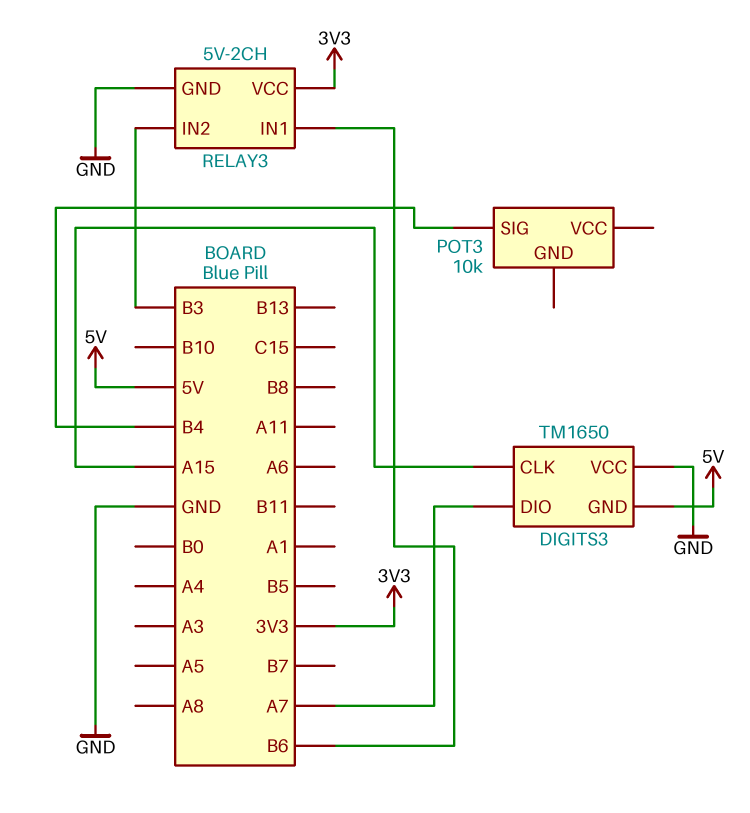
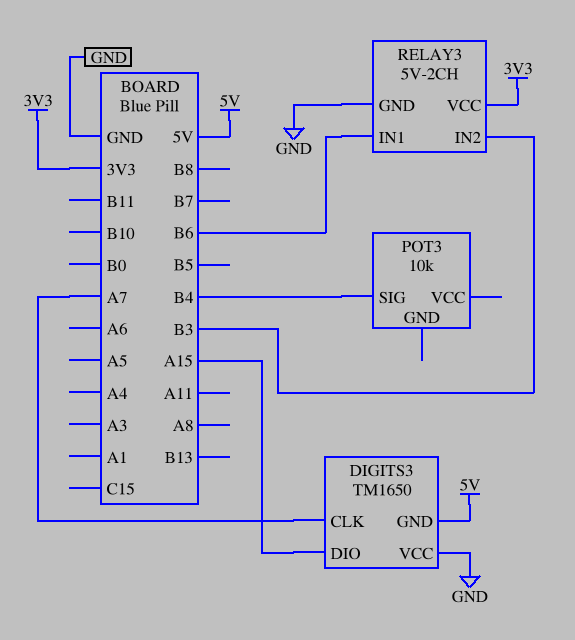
DIGITS3 pin CLK: A15 -> A7
DIGITS3 pin DIO: A7 -> A15

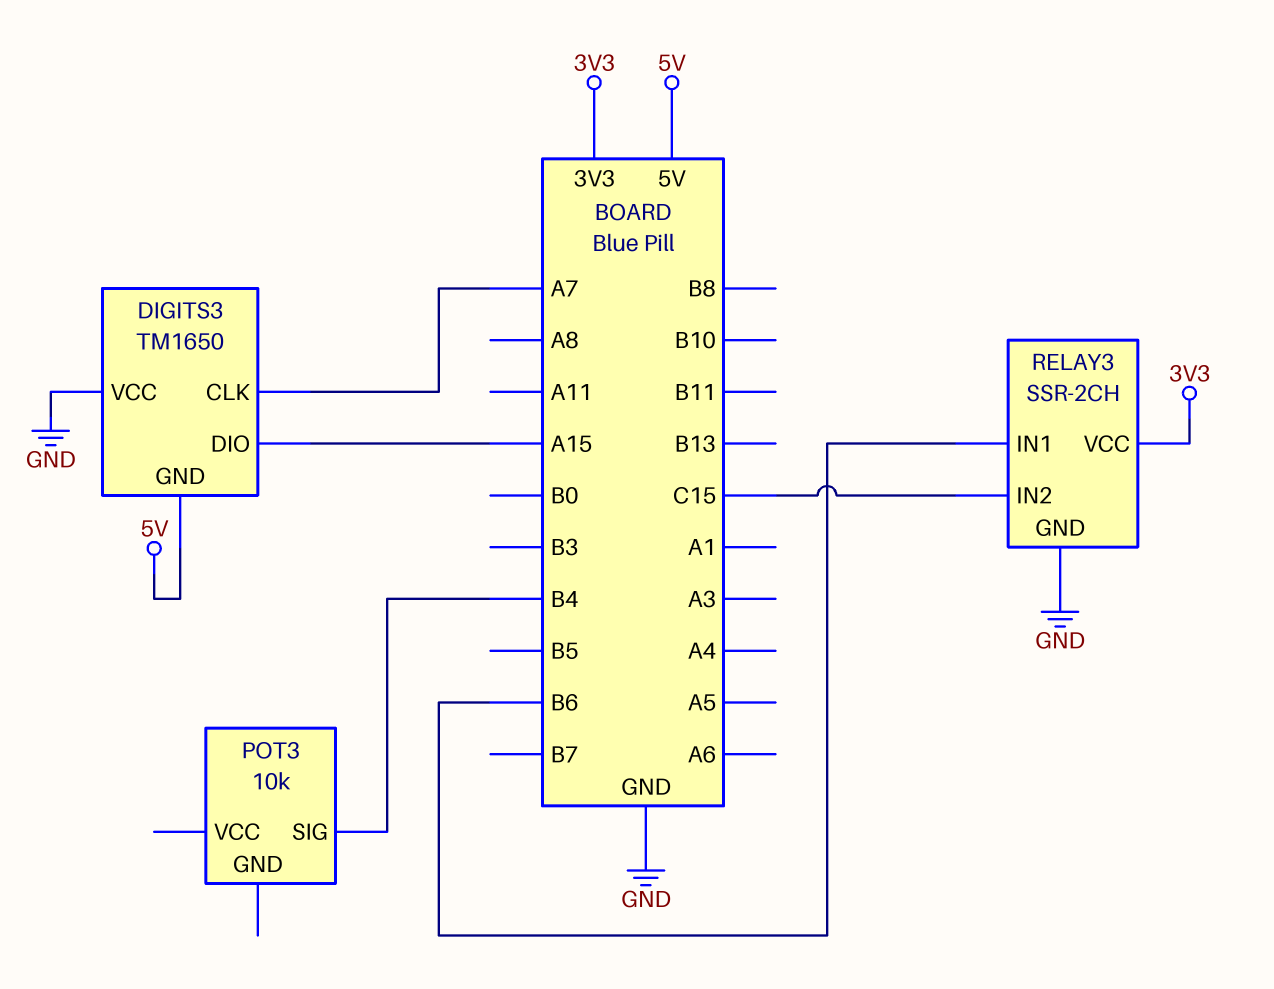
RELAY3: 5V-2CH -> SSR-2CH
RELAY3 pin IN2: B3 -> C15

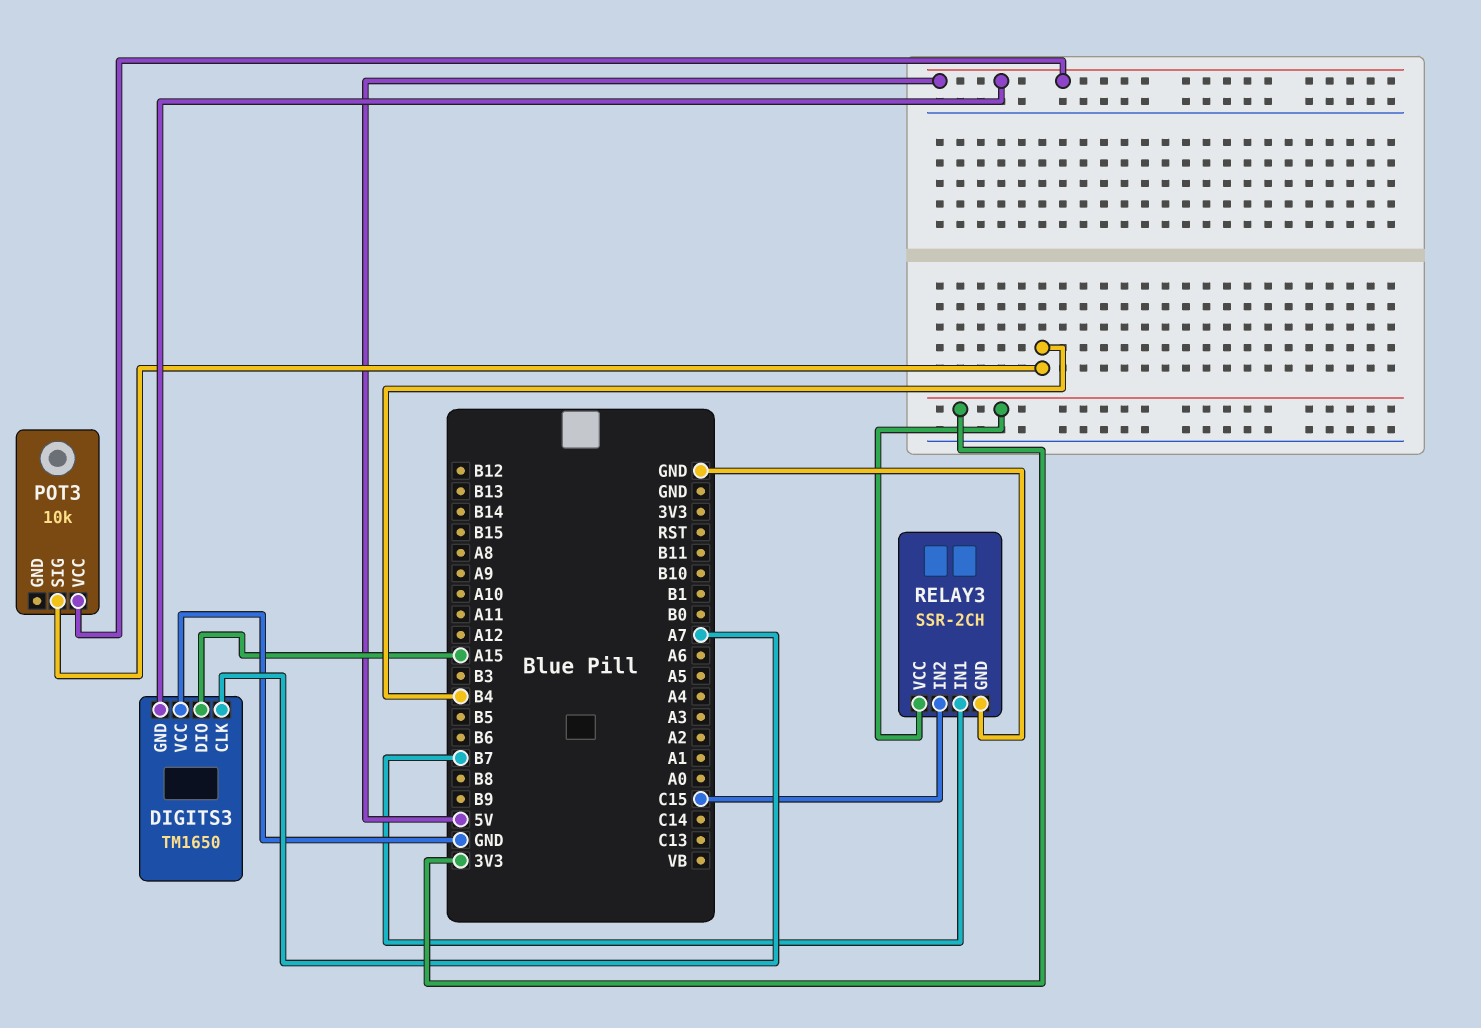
POT3 pin VCC: none -> 5V
RELAY3 pin IN1: B6 -> B7

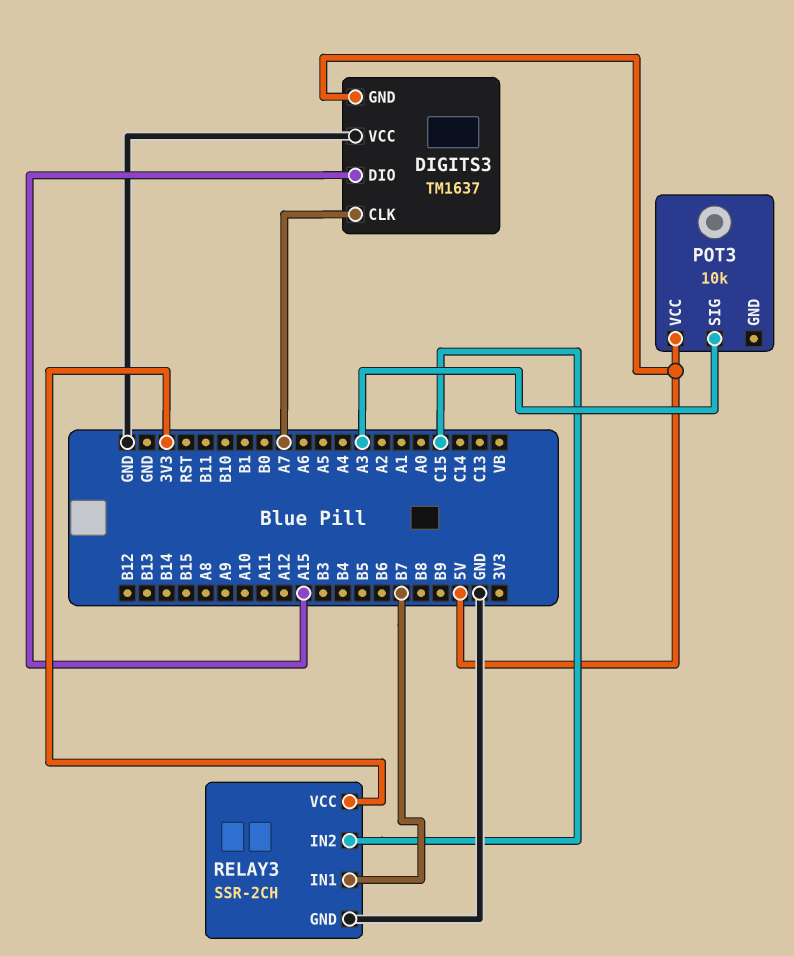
DIGITS3: TM1650 -> TM1637
POT3 pin SIG: B4 -> A3

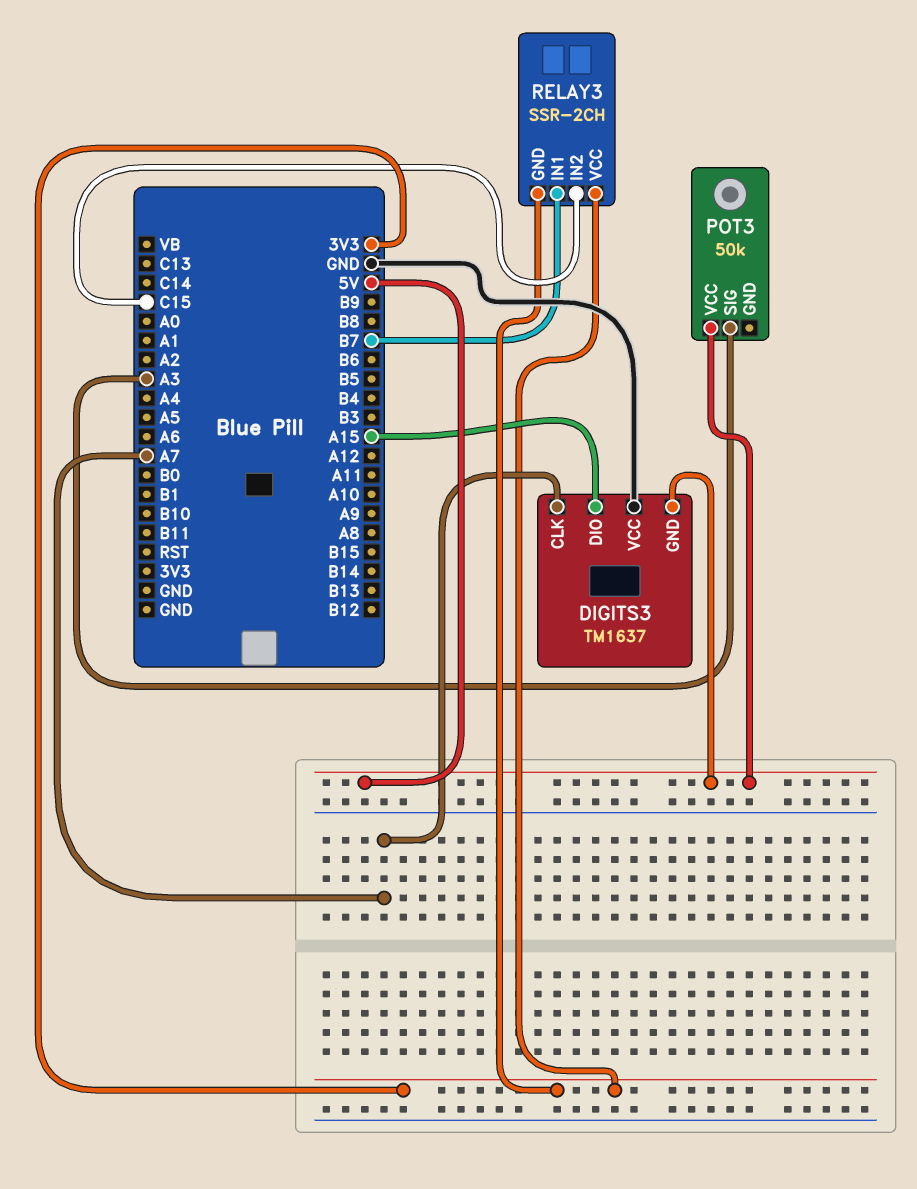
POT3: 10k -> 50k
RELAY3 pin GND: GND -> 3V3

